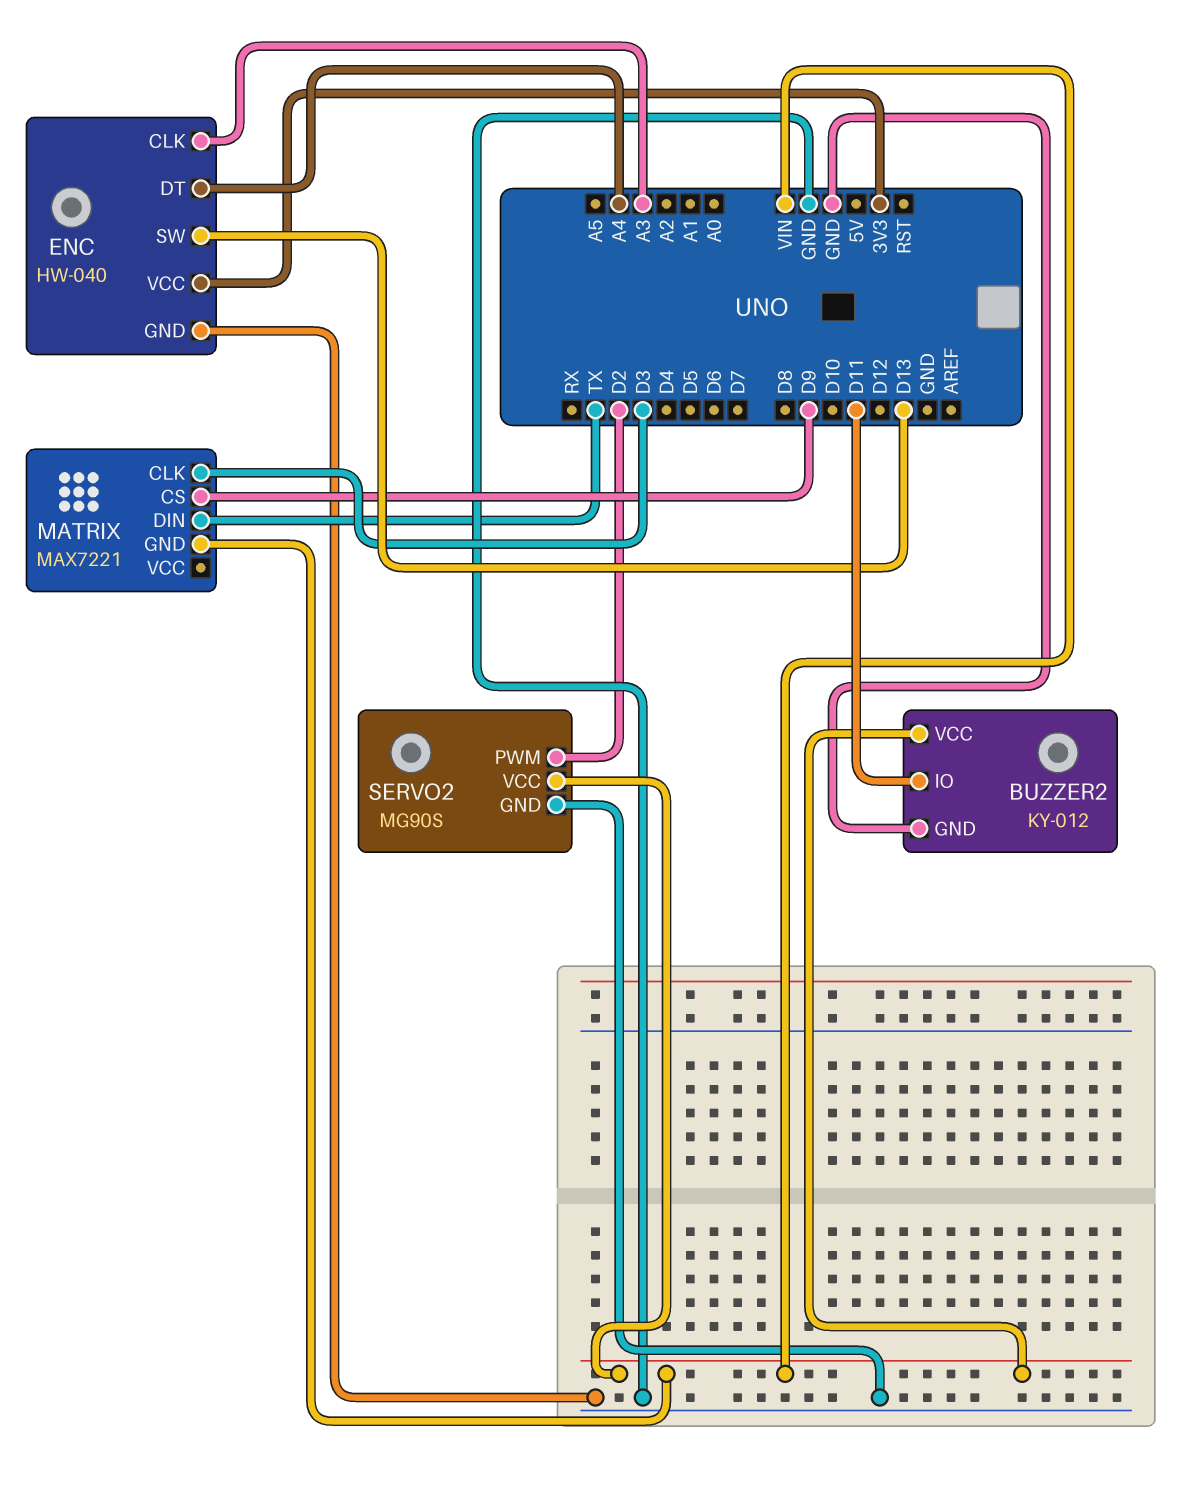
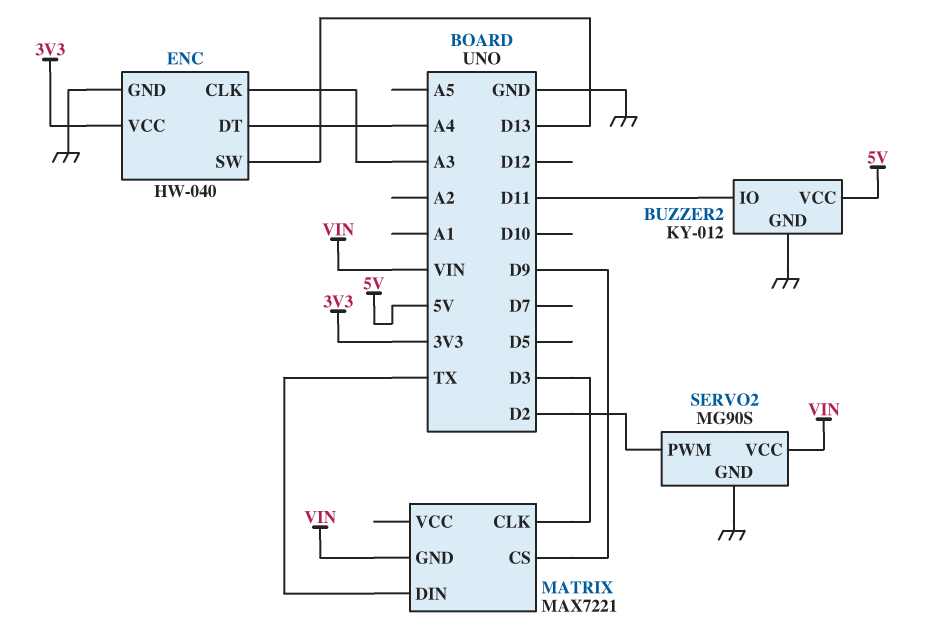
BUZZER2 pin VCC: VIN -> 5V

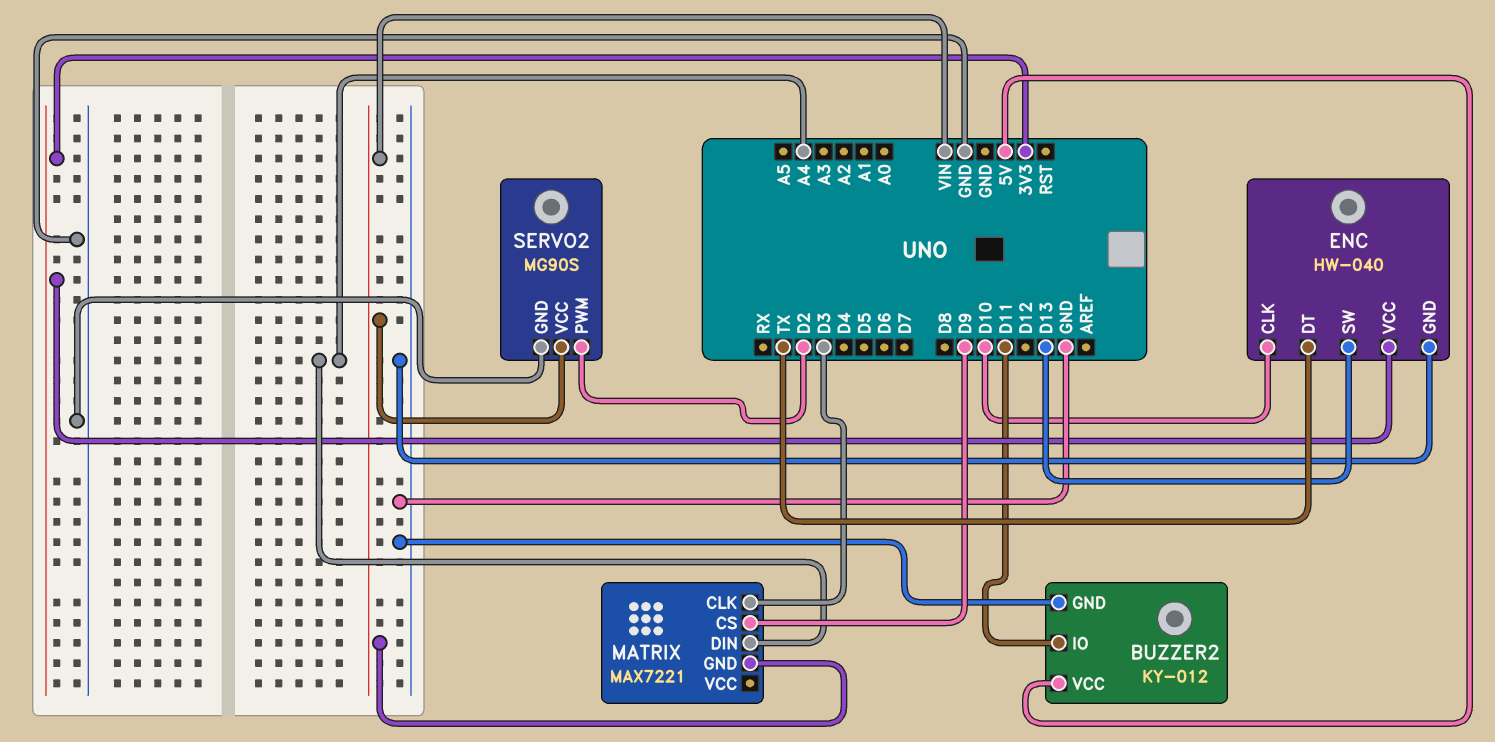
ENC pin CLK: A3 -> D10
ENC pin DT: A4 -> TX
MATRIX pin DIN: TX -> A4

